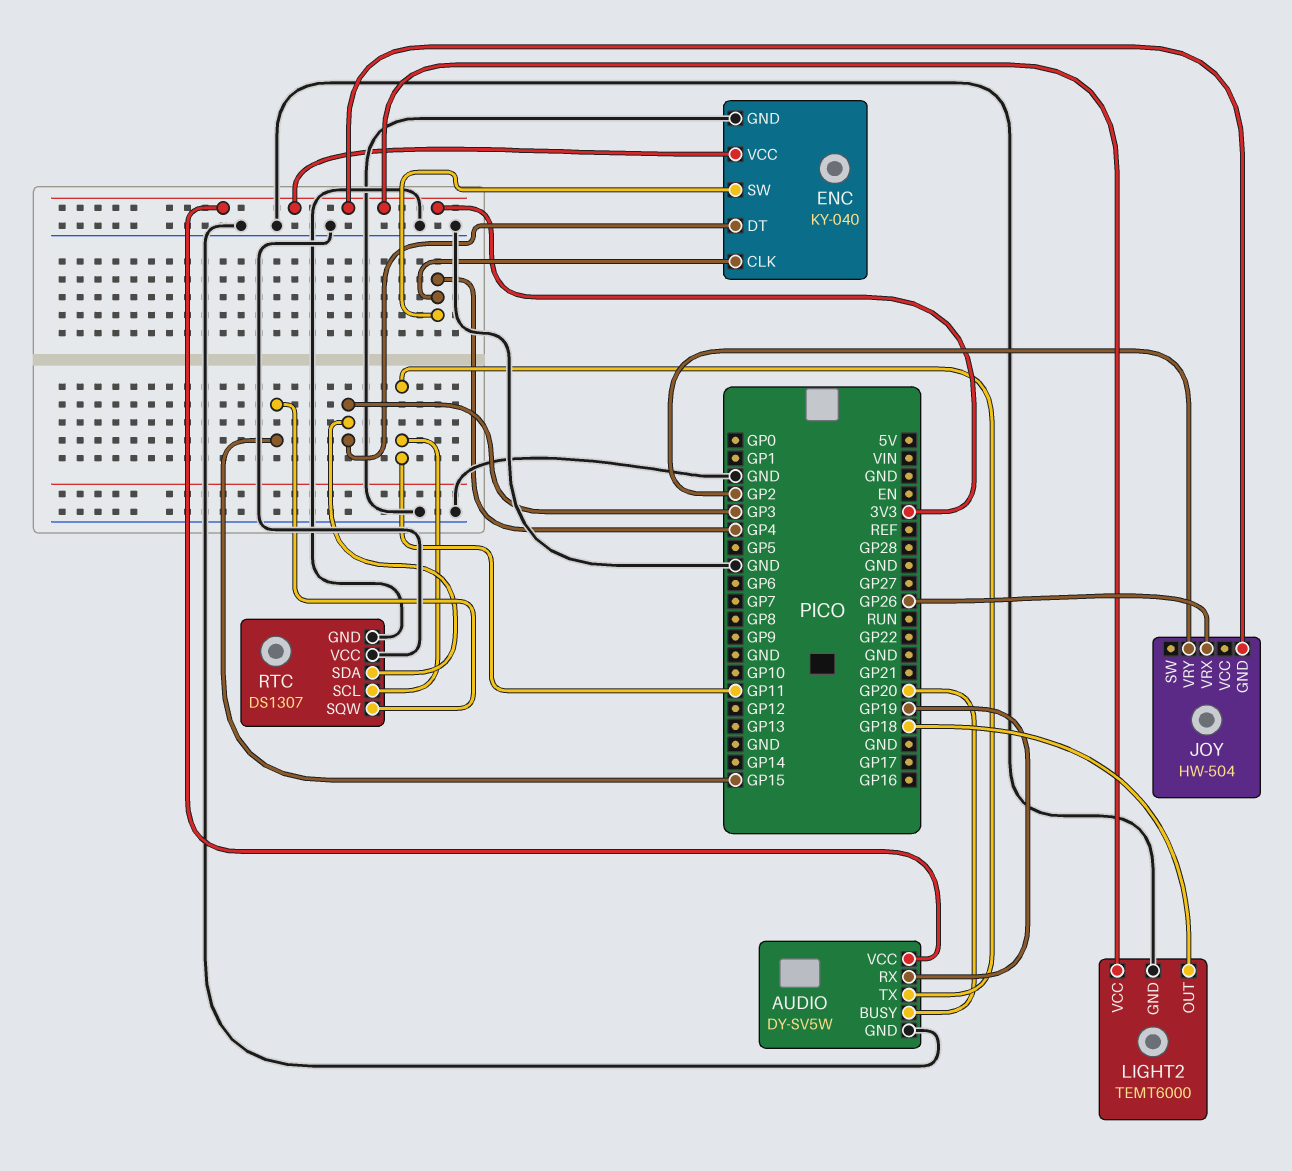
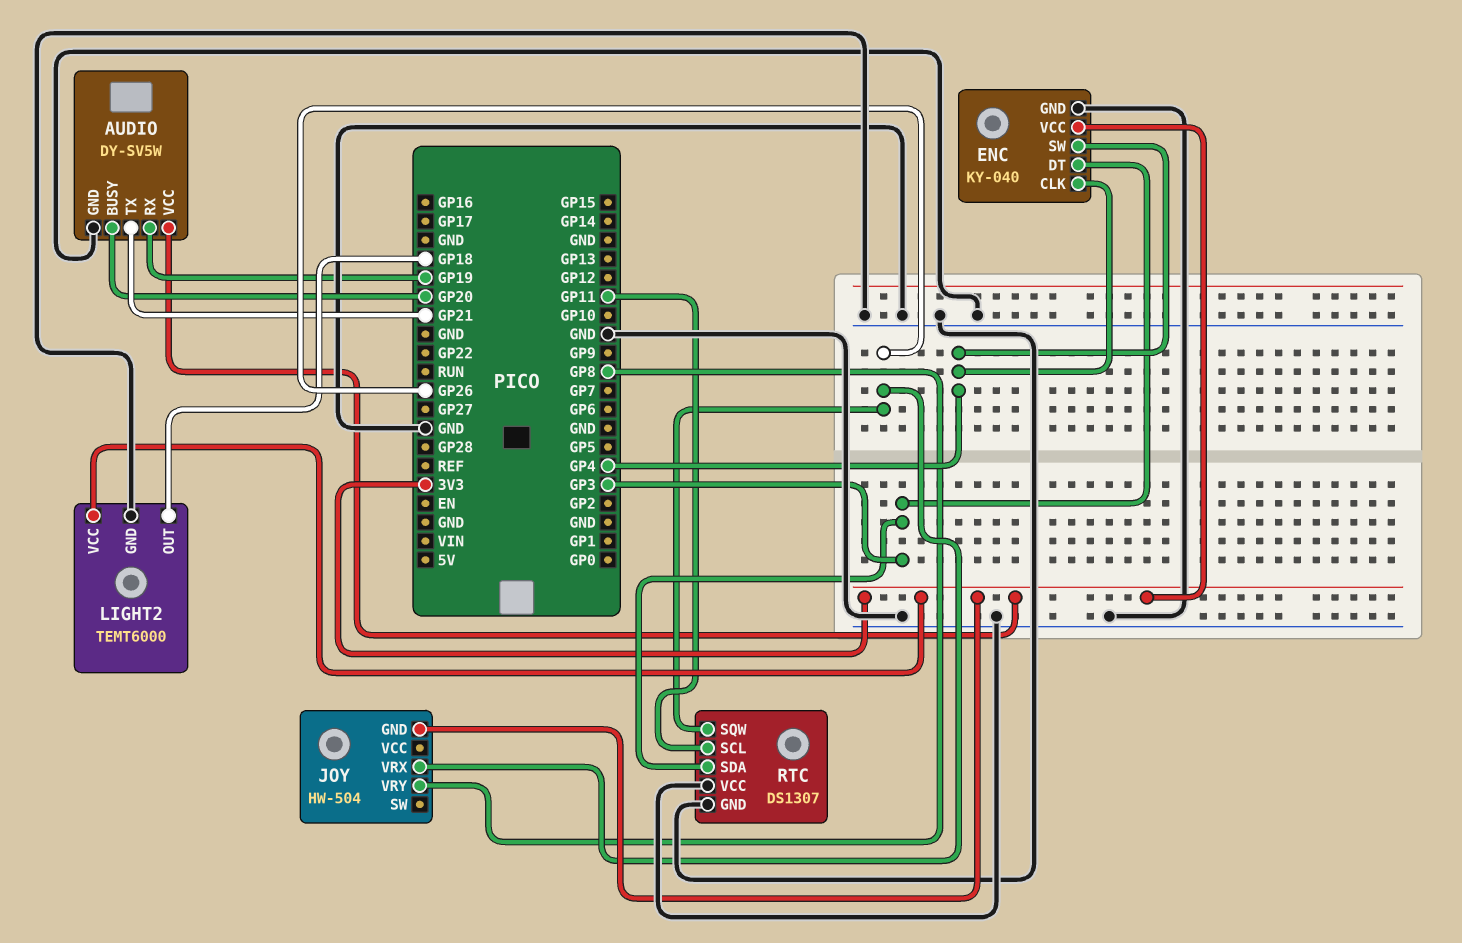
AUDIO pin TX: GP11 -> GP21
JOY pin VRY: GP2 -> GP8
RTC pin SQW: GP15 -> GP26

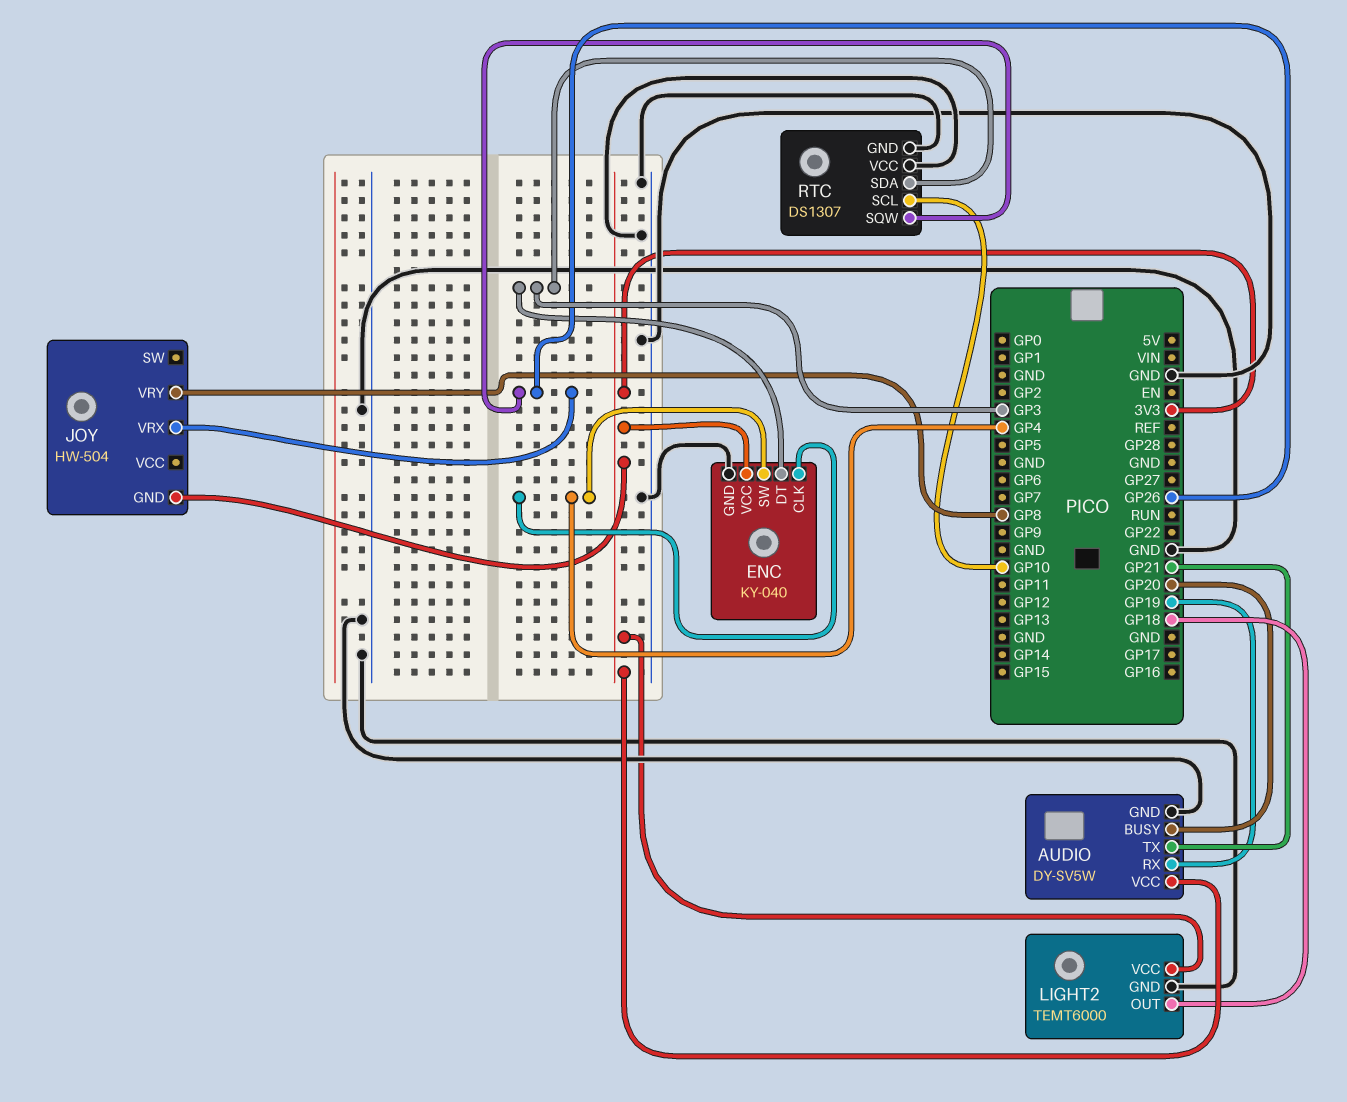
RTC pin SCL: GP11 -> GP10

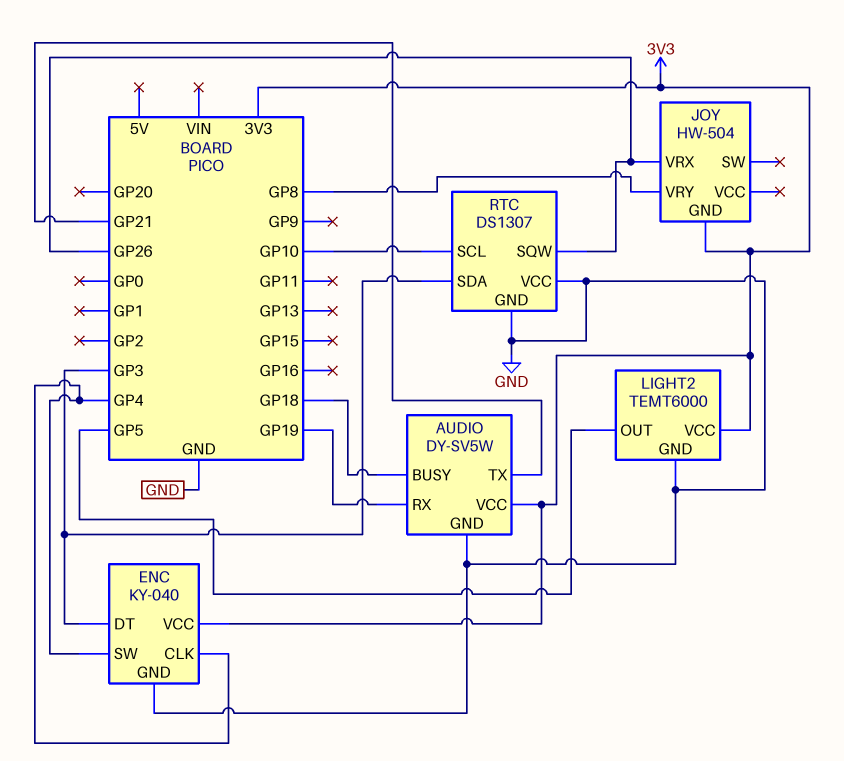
AUDIO pin BUSY: GP20 -> GP18
LIGHT2 pin OUT: GP18 -> GP5

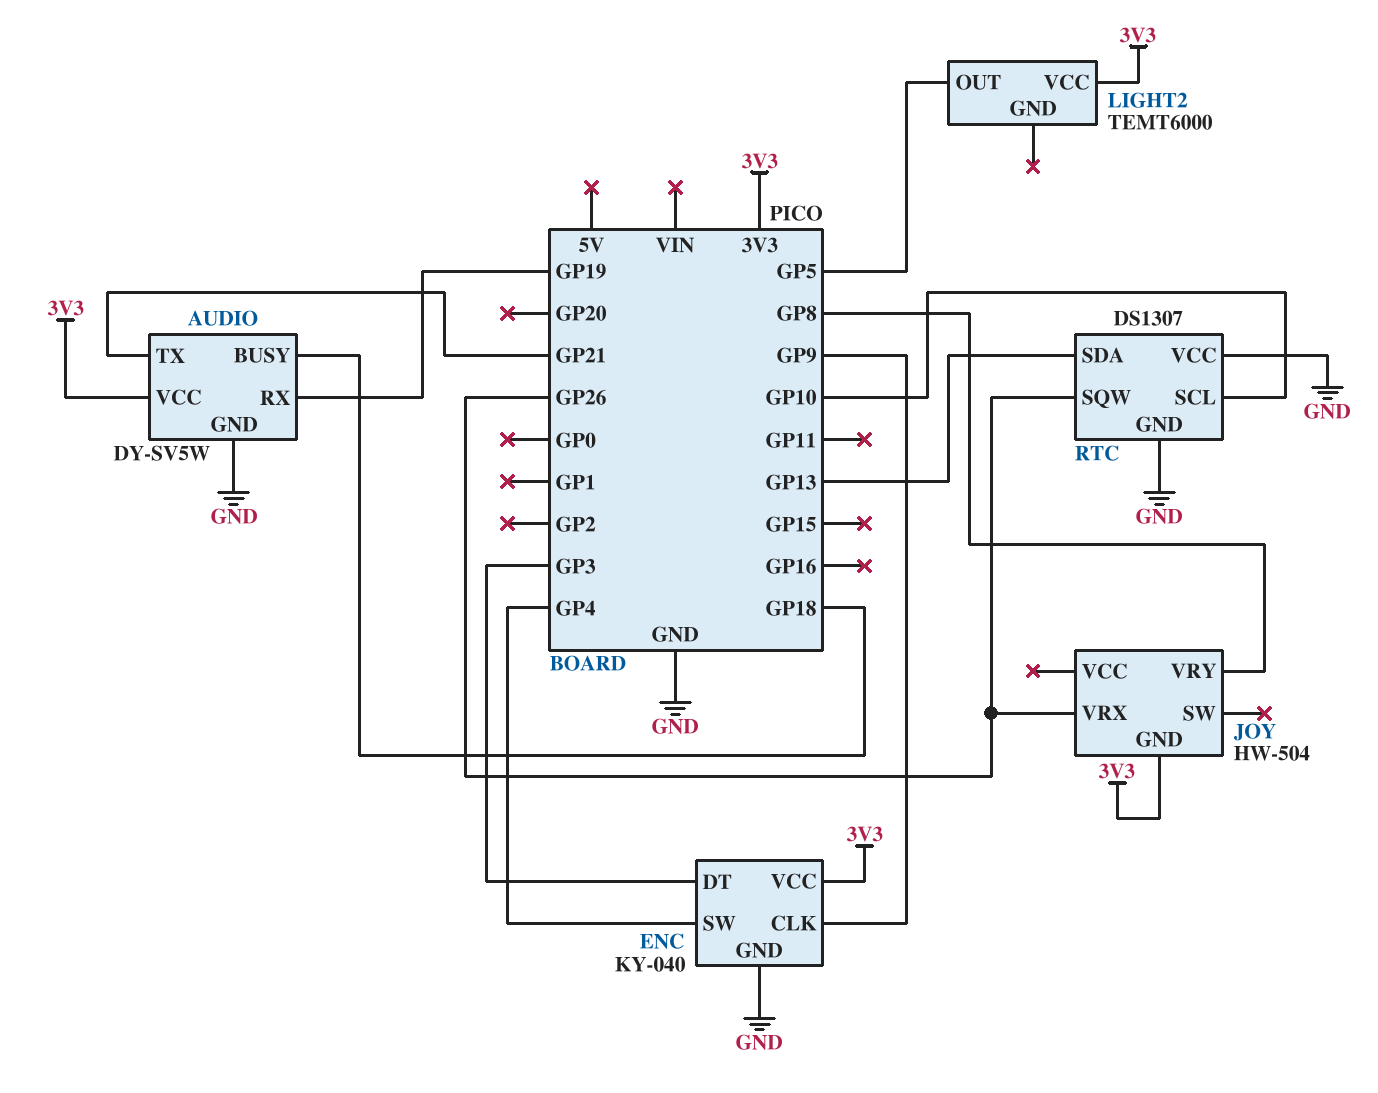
ENC pin CLK: GP4 -> GP9
LIGHT2 pin GND: GND -> none
RTC pin SDA: GP3 -> GP13

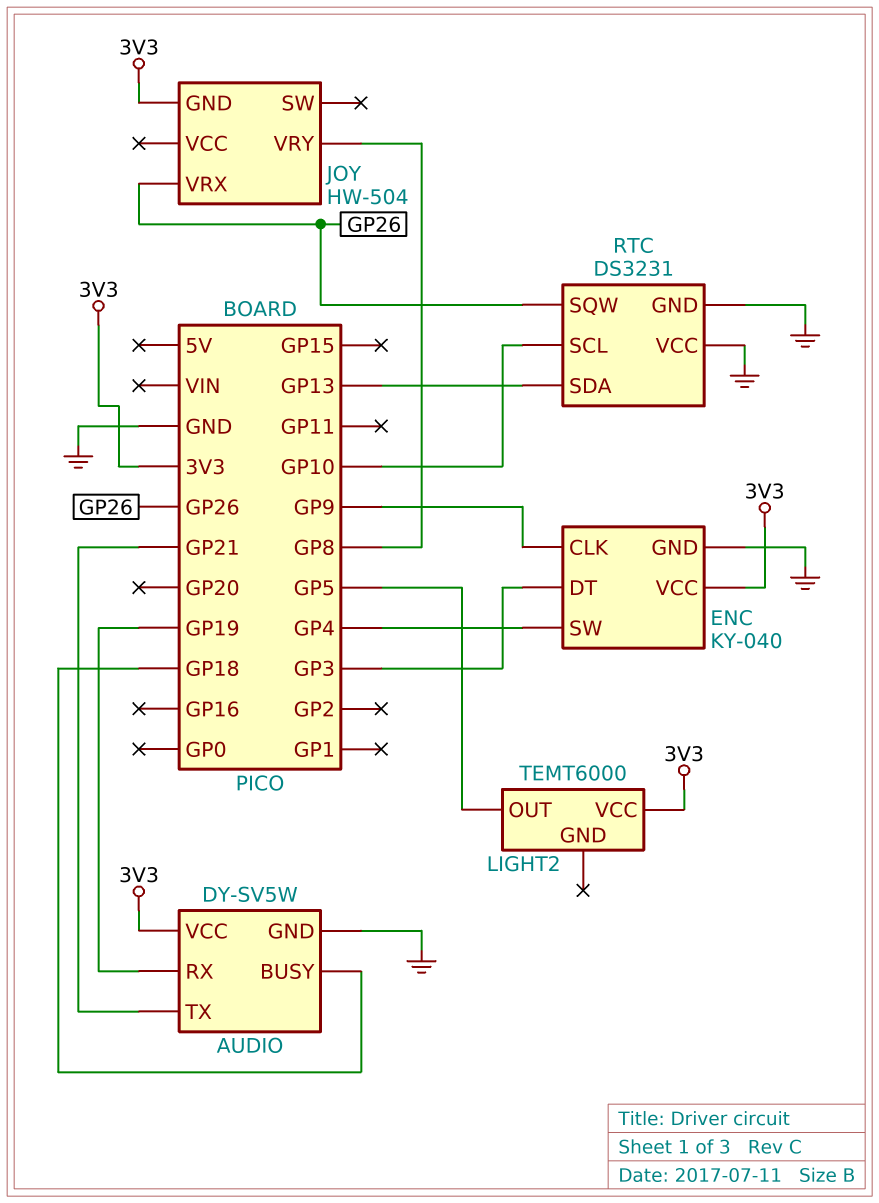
RTC: DS1307 -> DS3231

